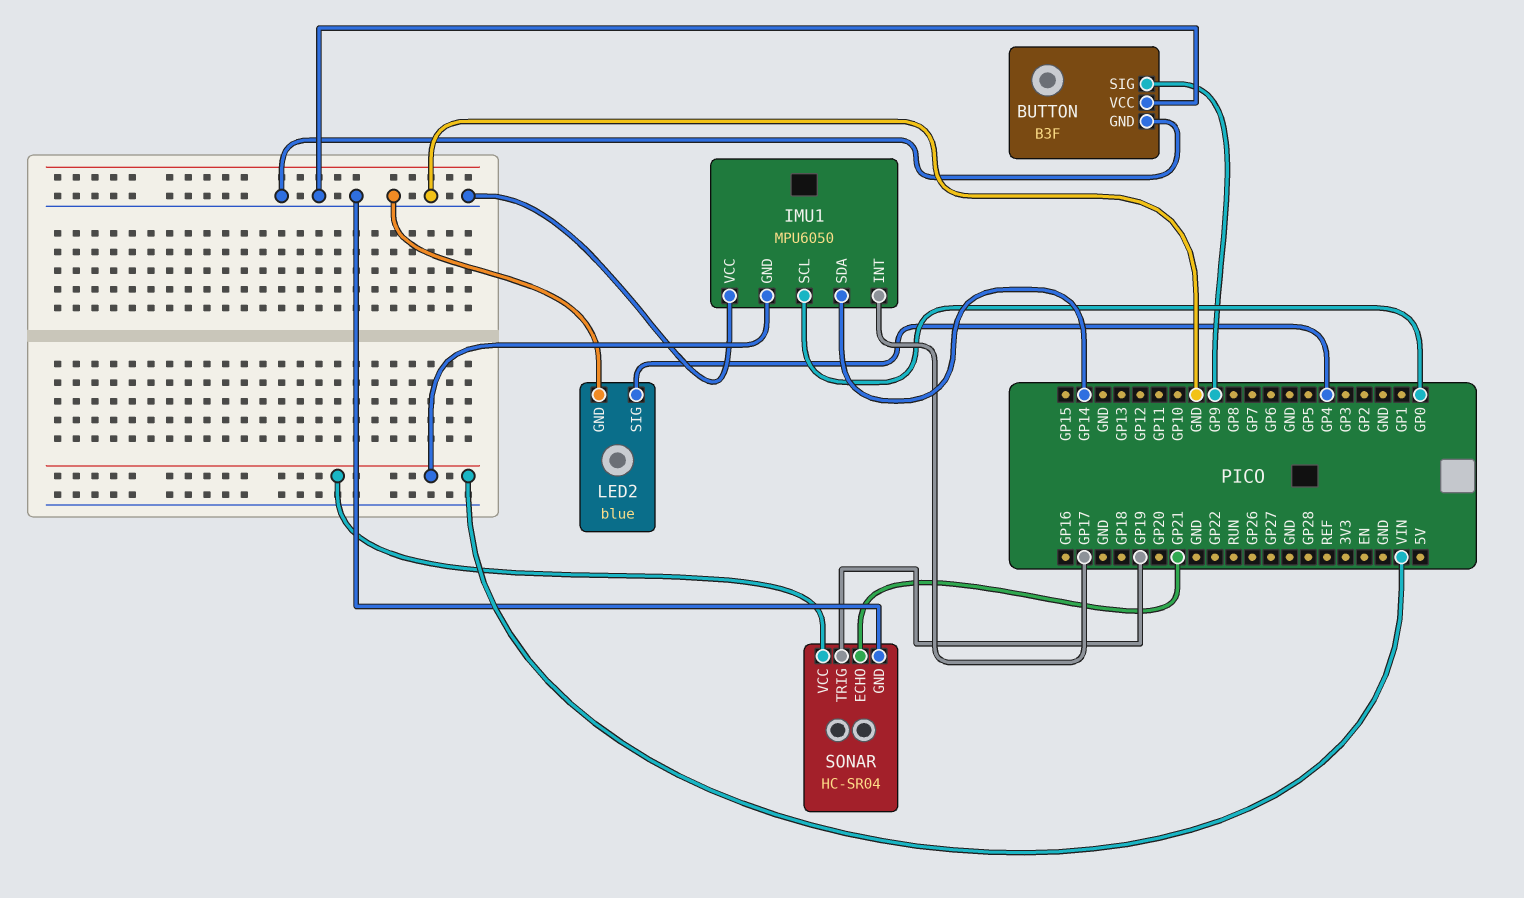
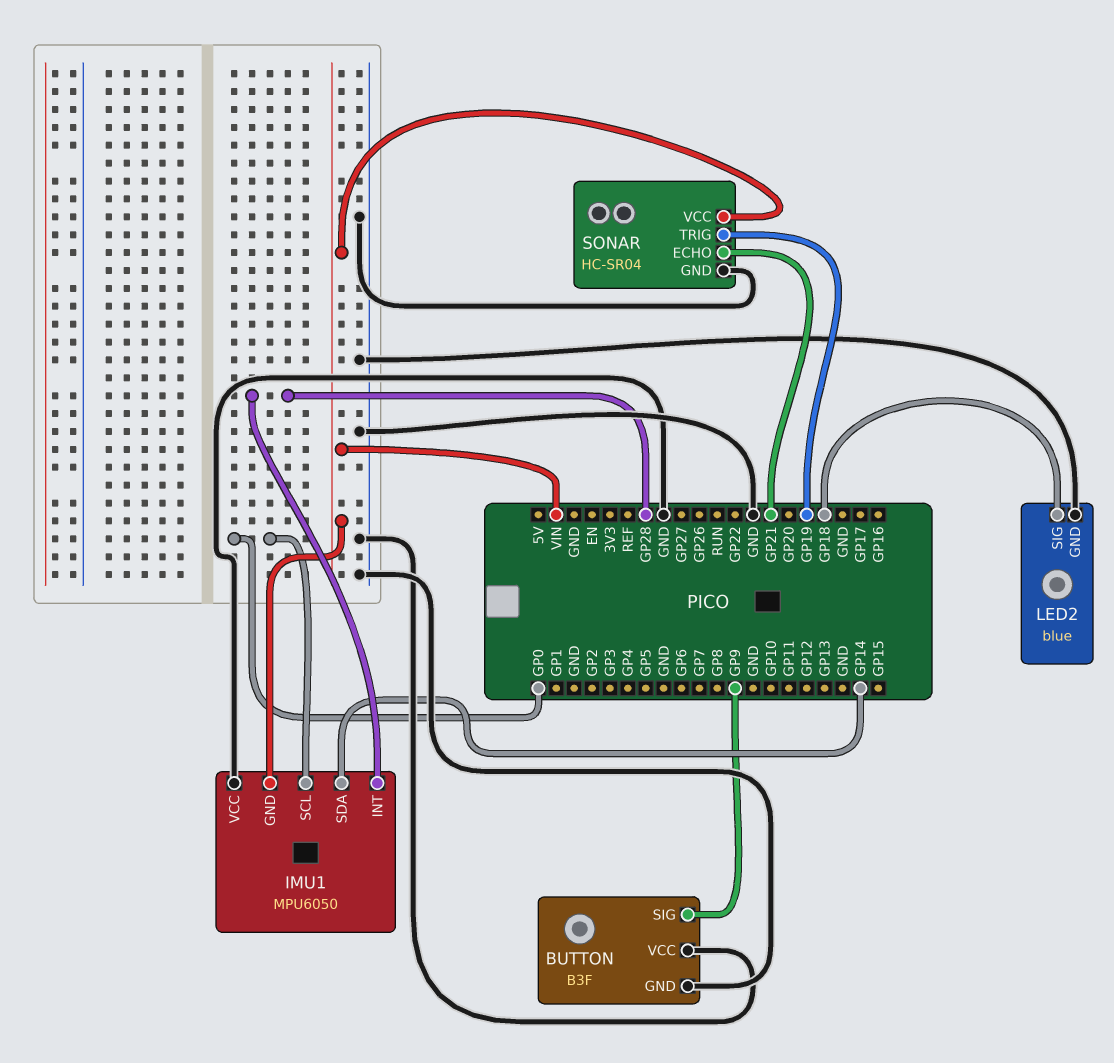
IMU1 pin INT: GP17 -> GP28
LED2 pin SIG: GP4 -> GP18

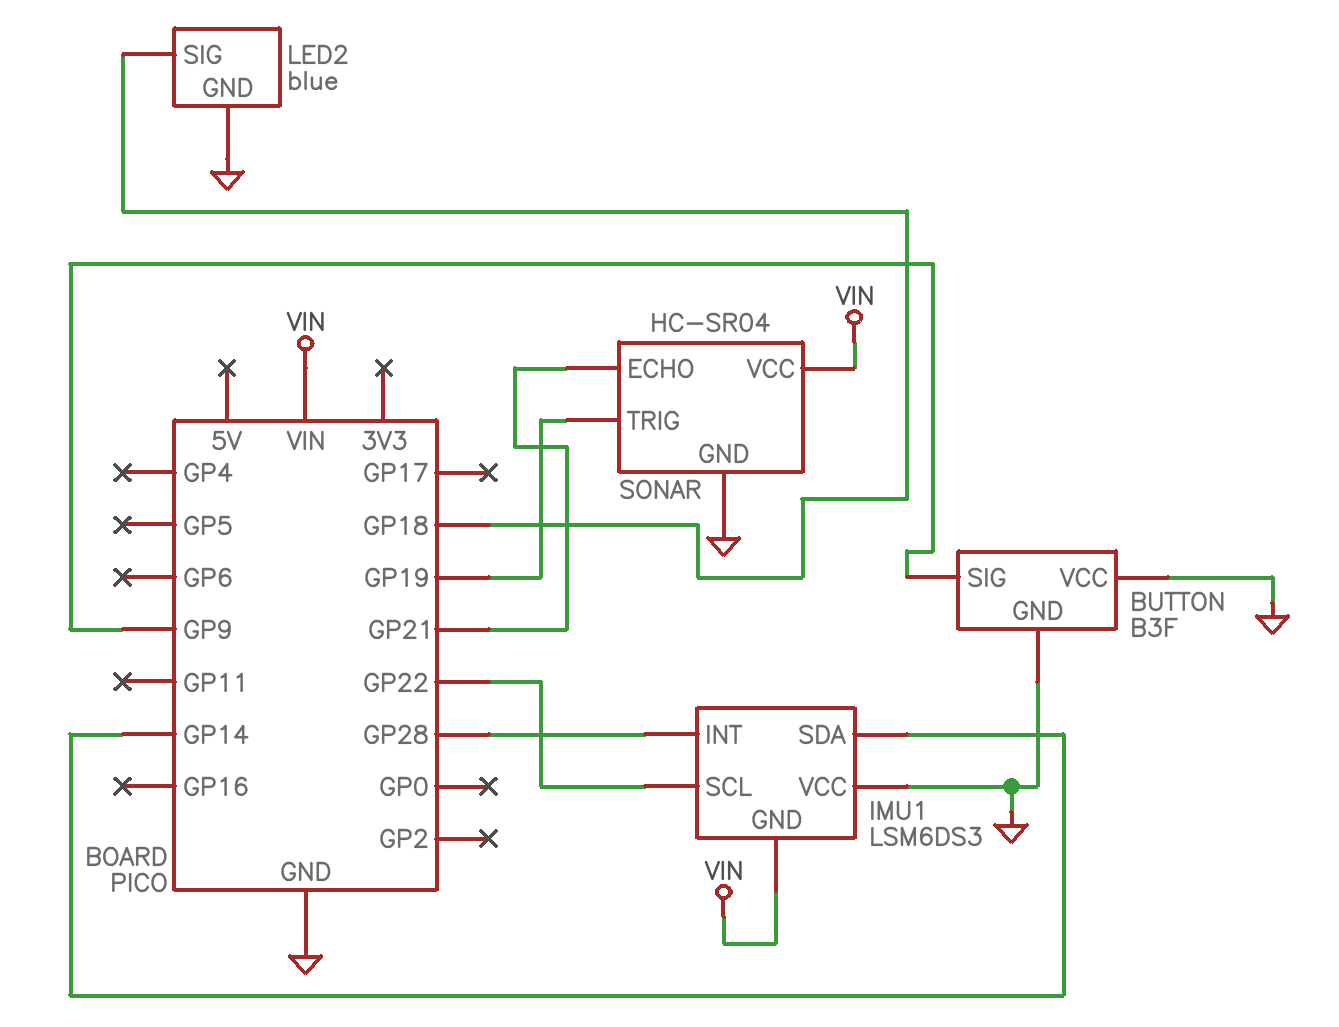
IMU1: MPU6050 -> LSM6DS3
IMU1 pin SCL: GP0 -> GP22

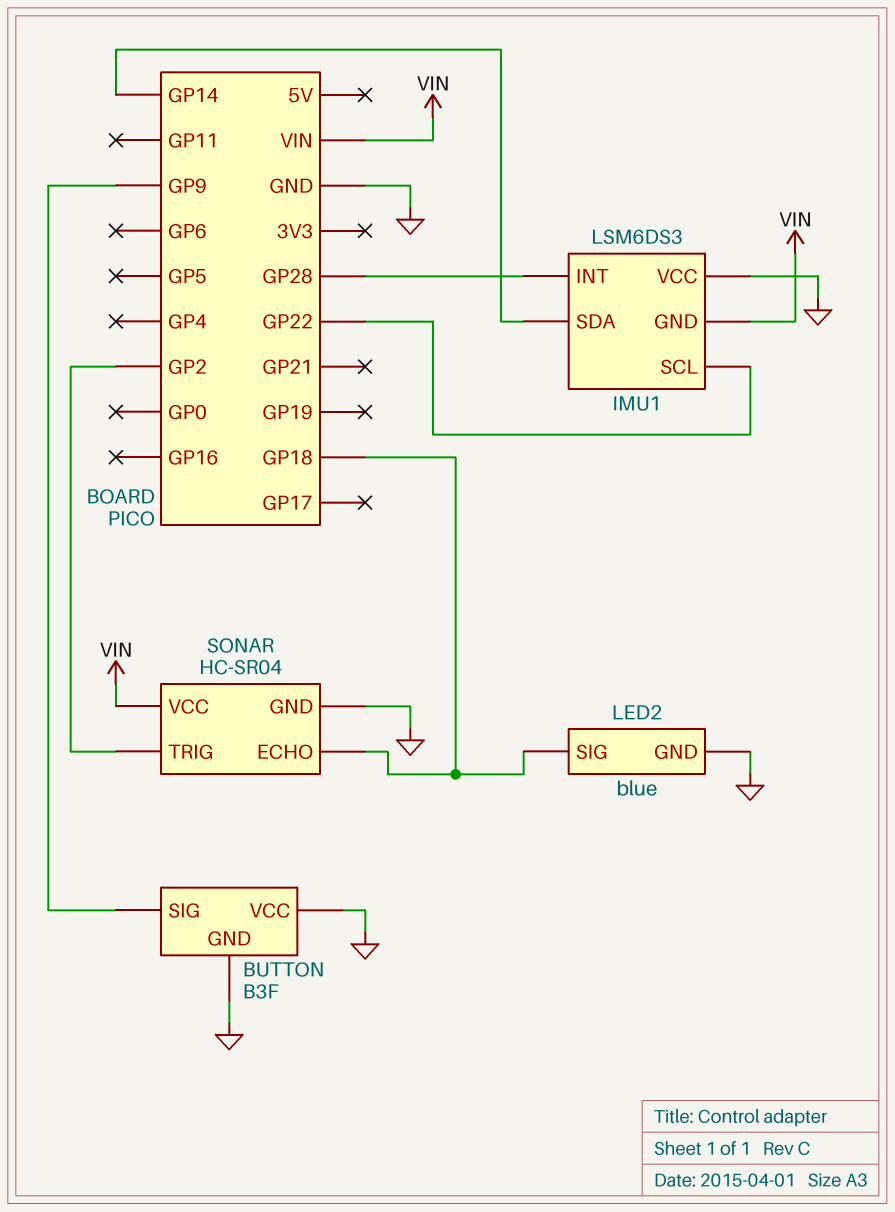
SONAR pin ECHO: GP21 -> GP18
SONAR pin TRIG: GP19 -> GP2

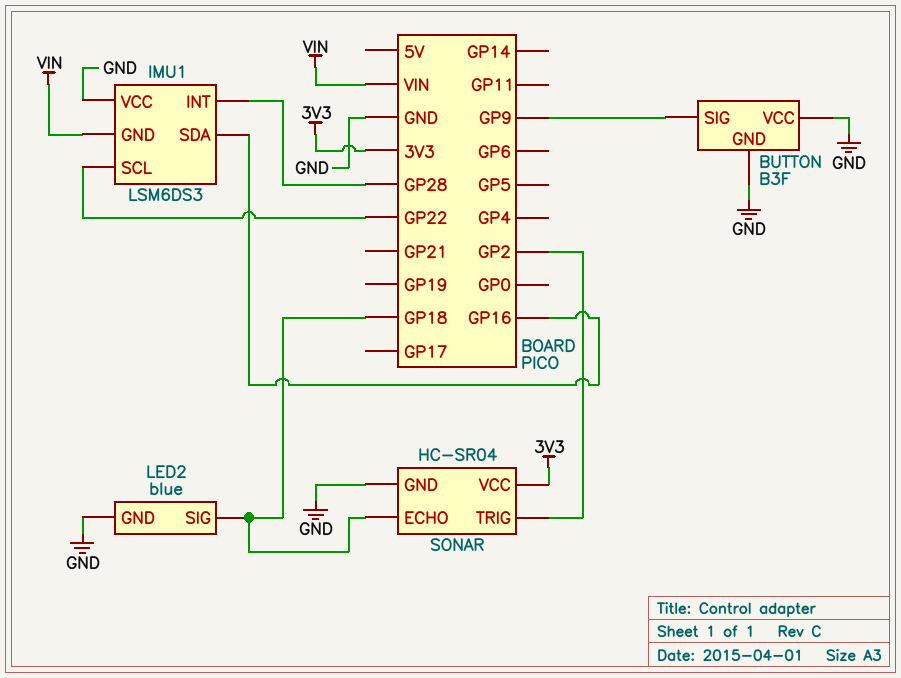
IMU1 pin SDA: GP14 -> GP16
SONAR pin VCC: VIN -> 3V3

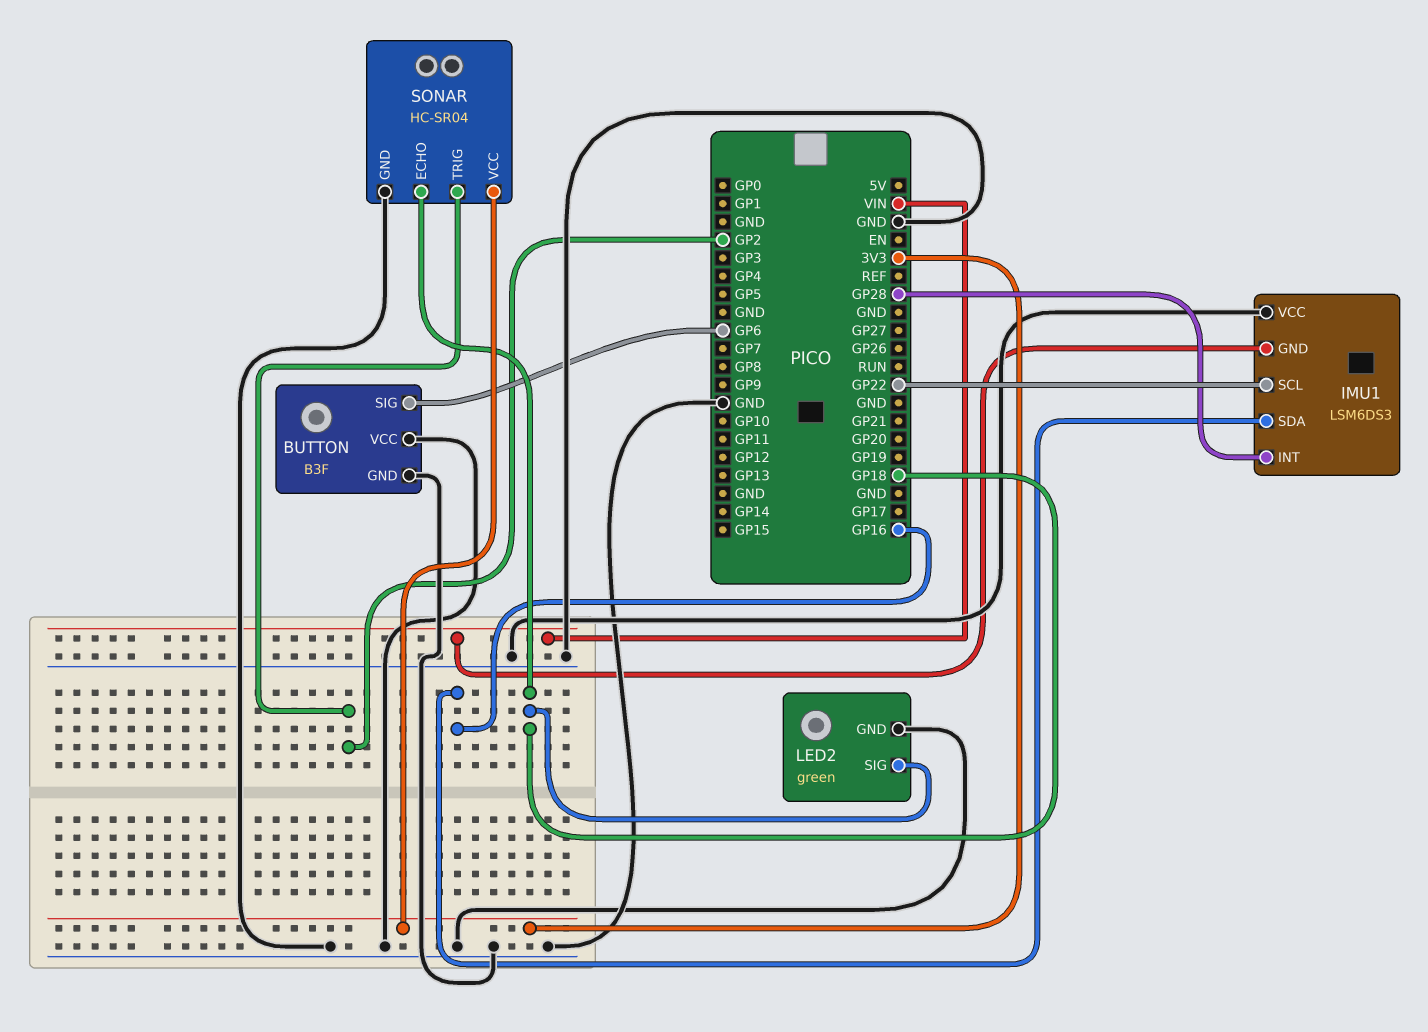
BUTTON pin SIG: GP9 -> GP6
LED2: blue -> green

